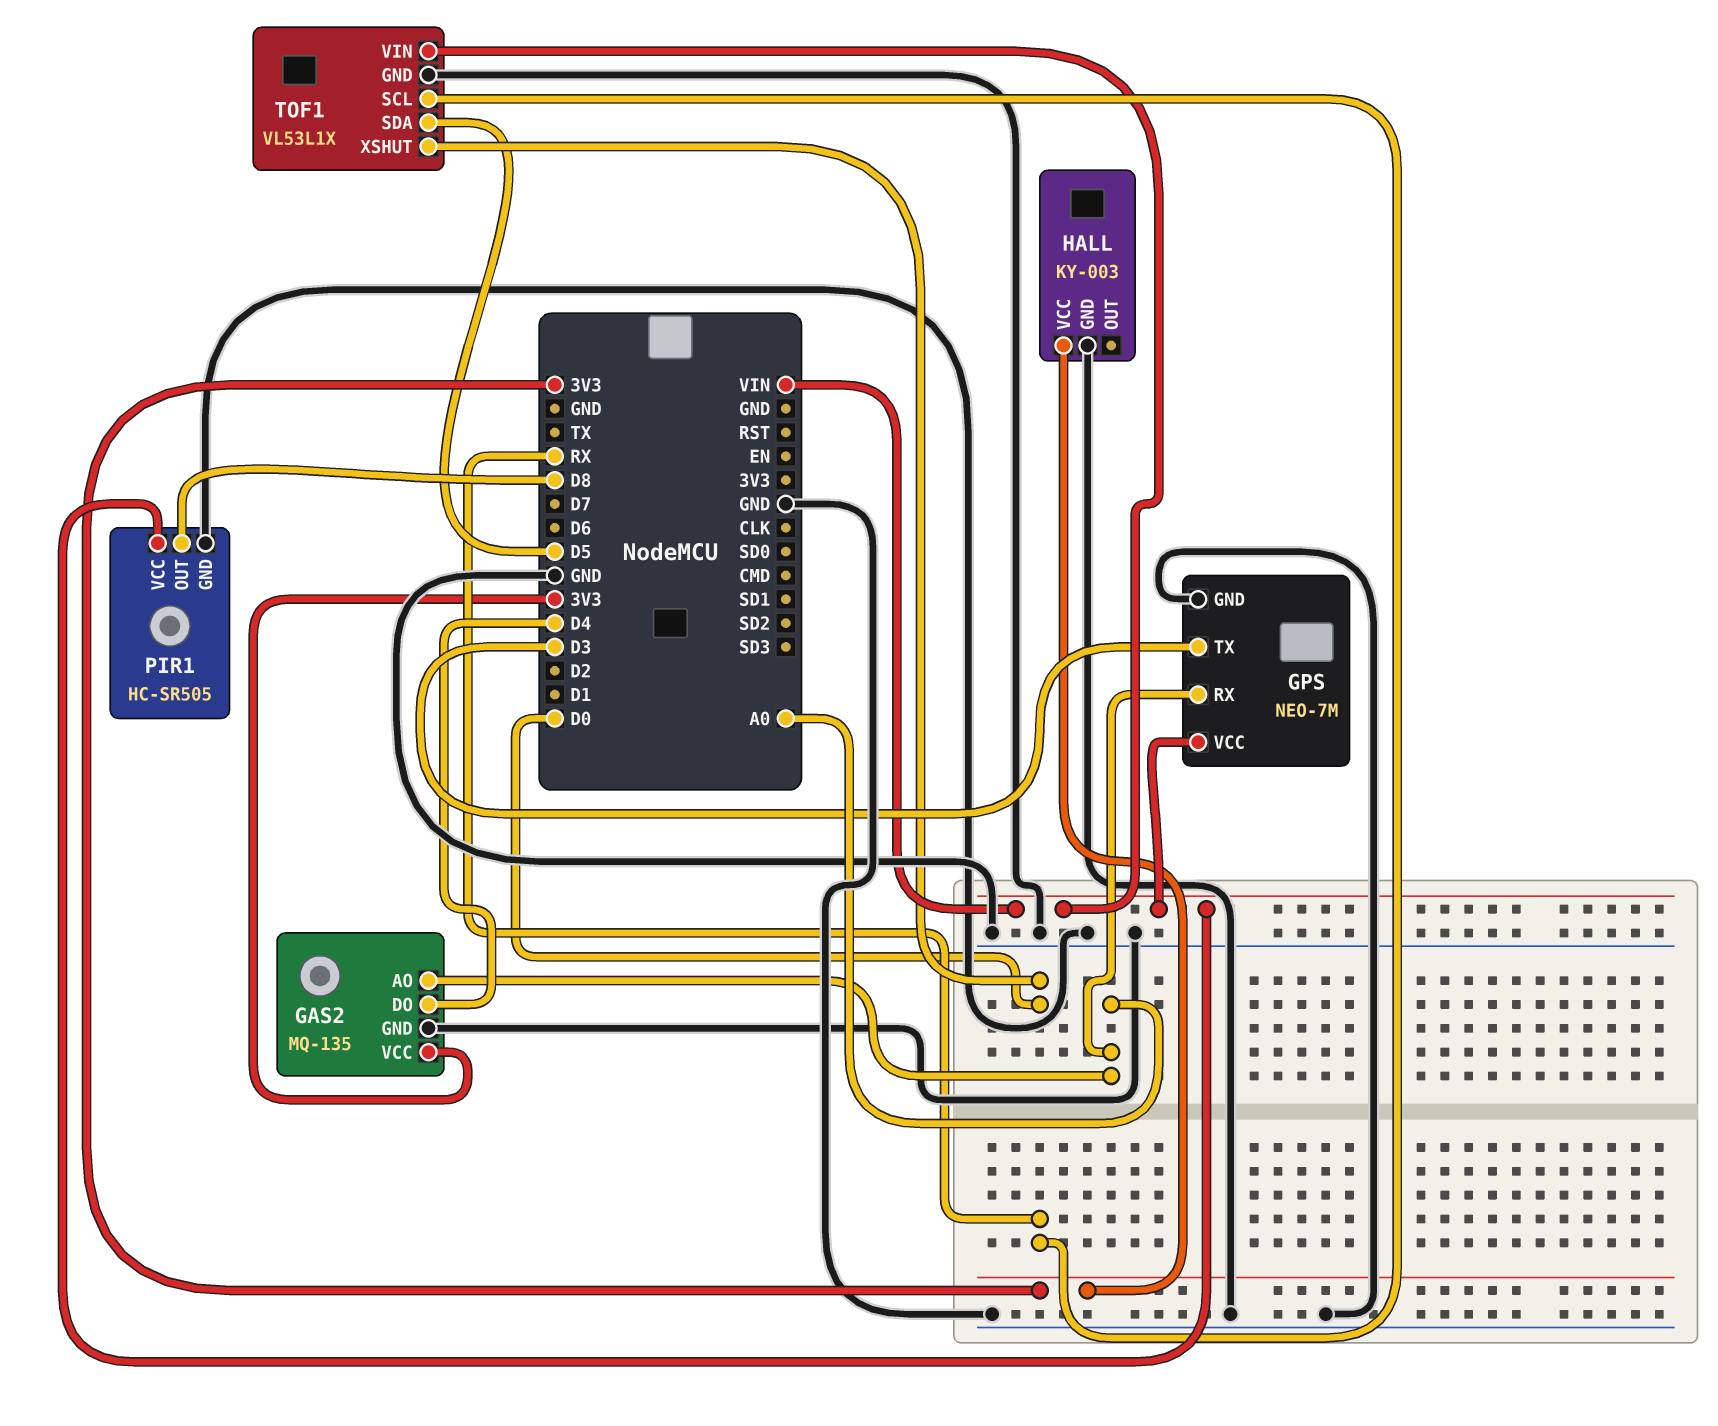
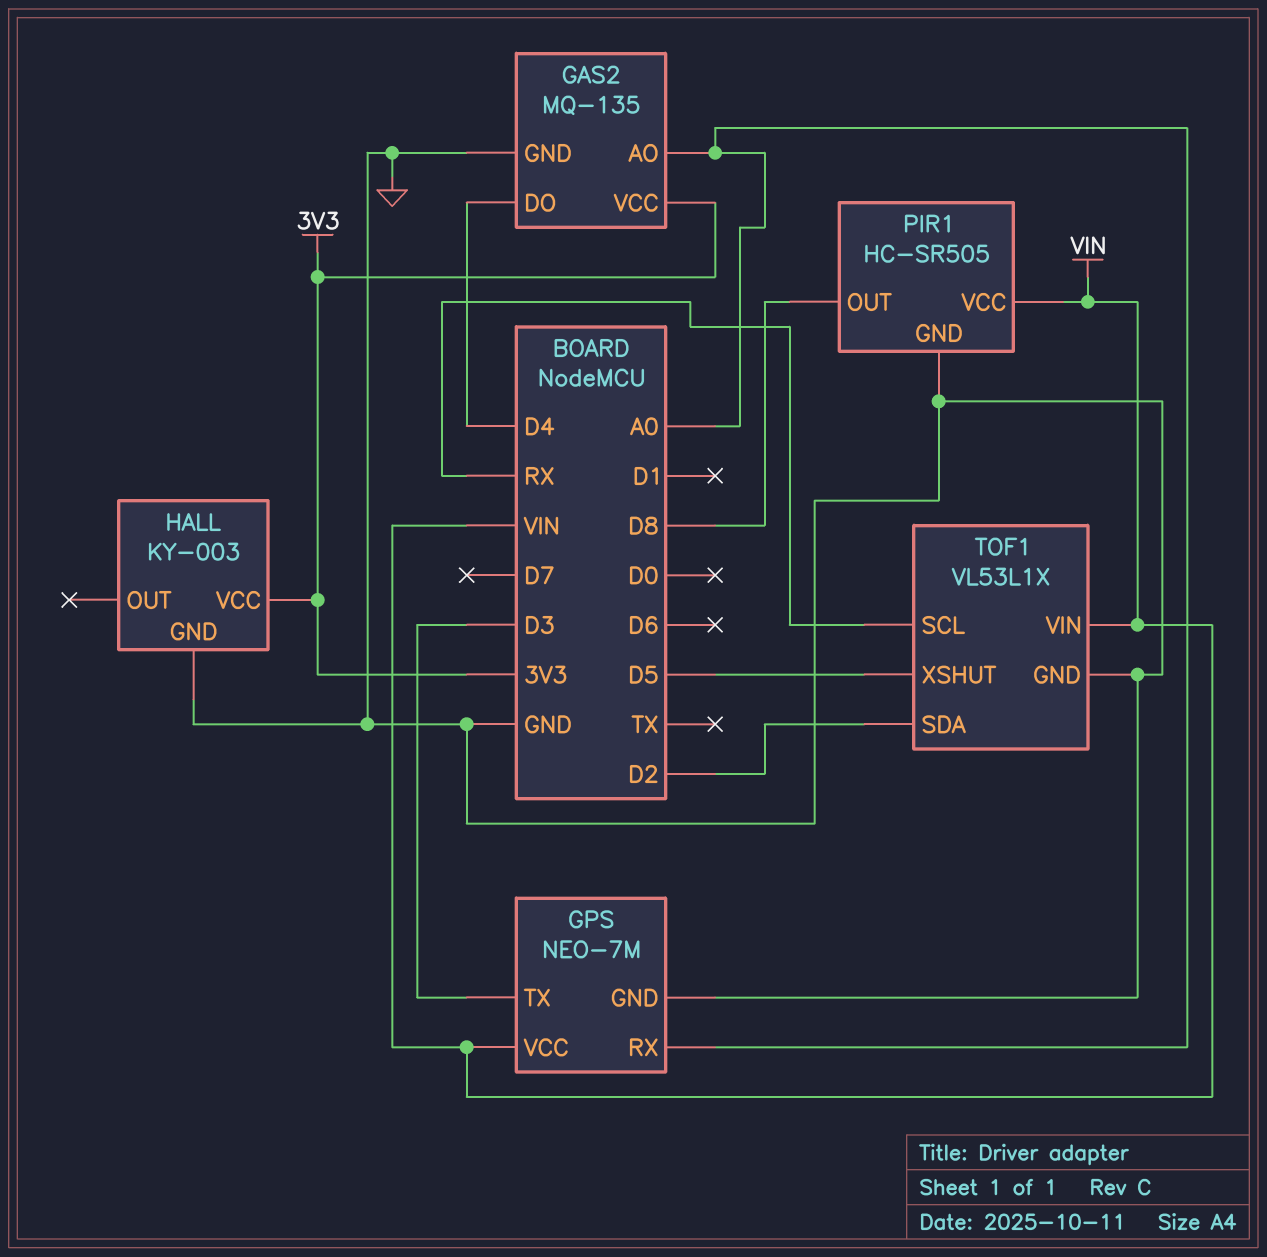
TOF1 pin SDA: D5 -> D2
TOF1 pin XSHUT: D0 -> D5

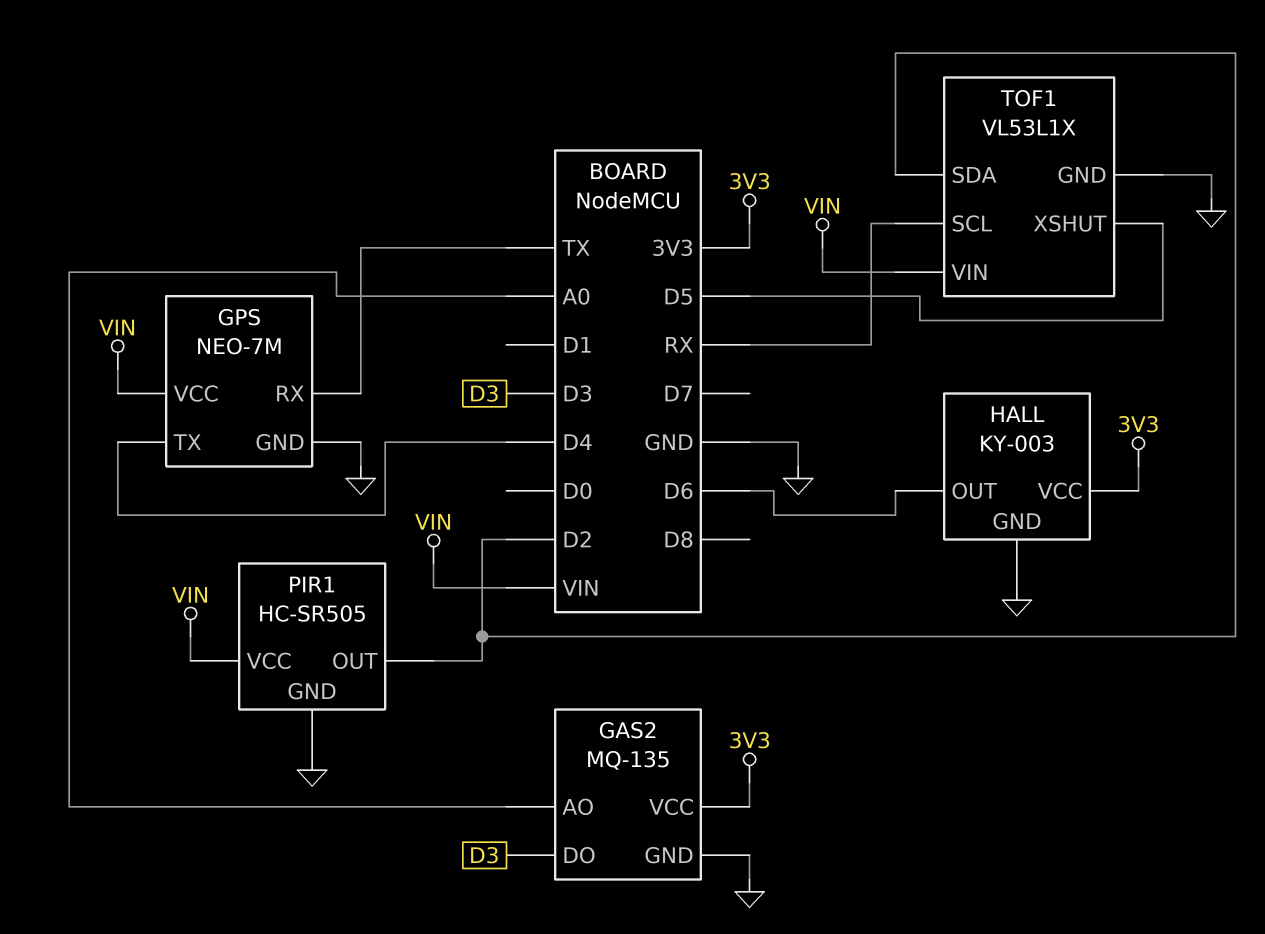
GAS2 pin DO: D4 -> D3
GPS pin RX: A0 -> TX
GPS pin TX: D3 -> D4
HALL pin OUT: none -> D6
PIR1 pin OUT: D8 -> D2

